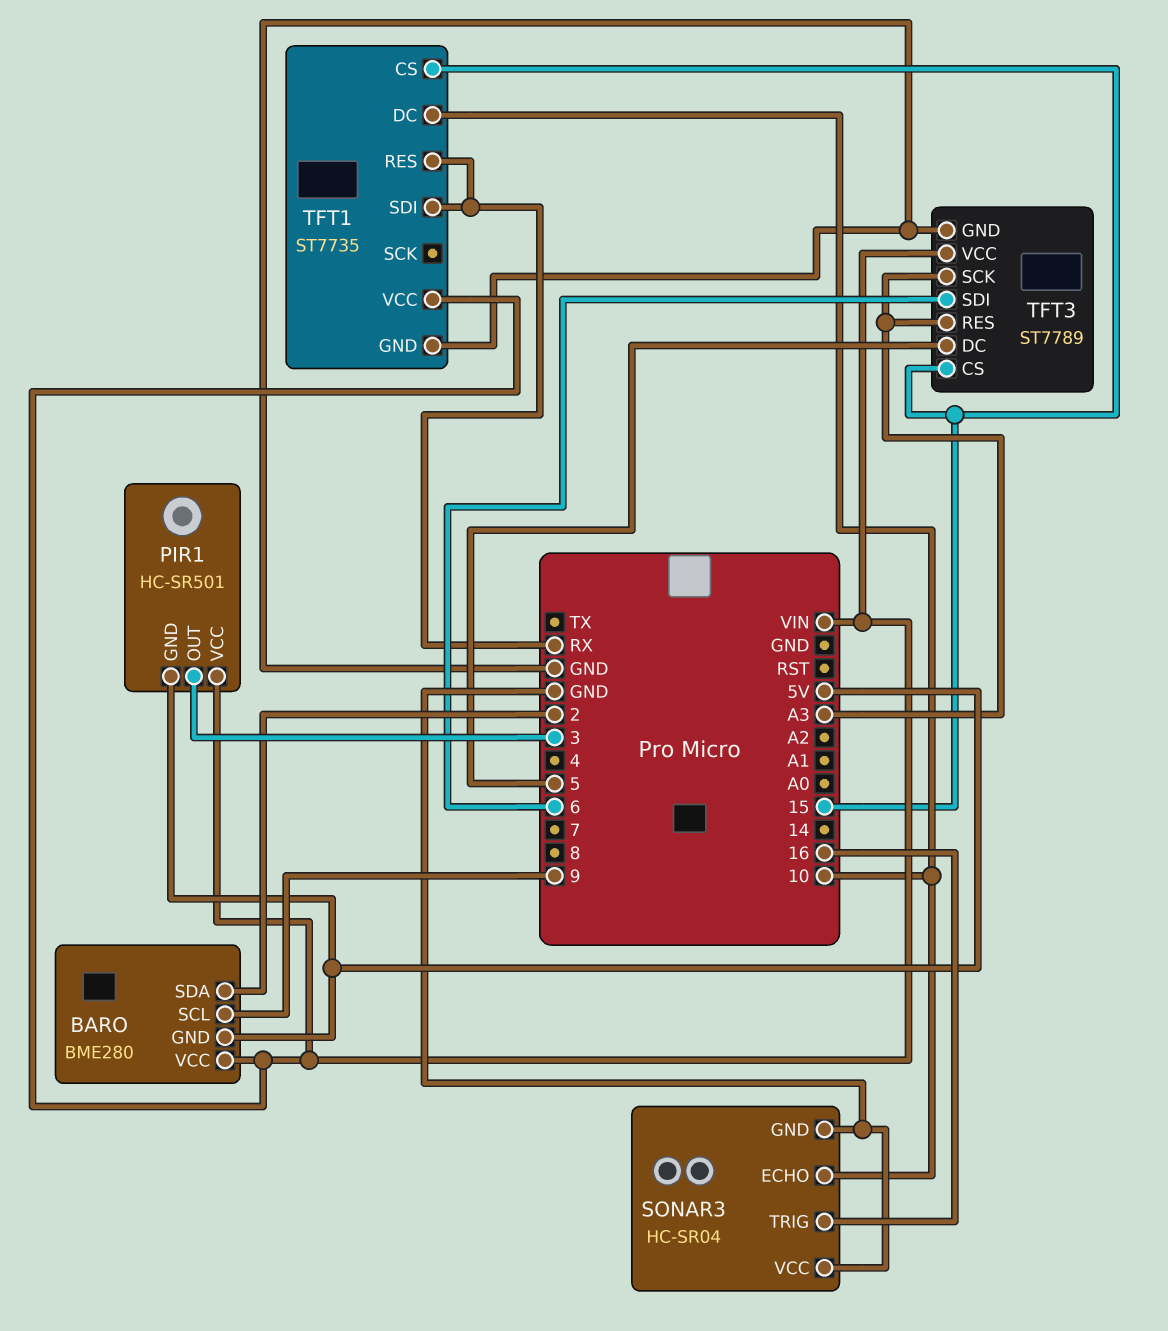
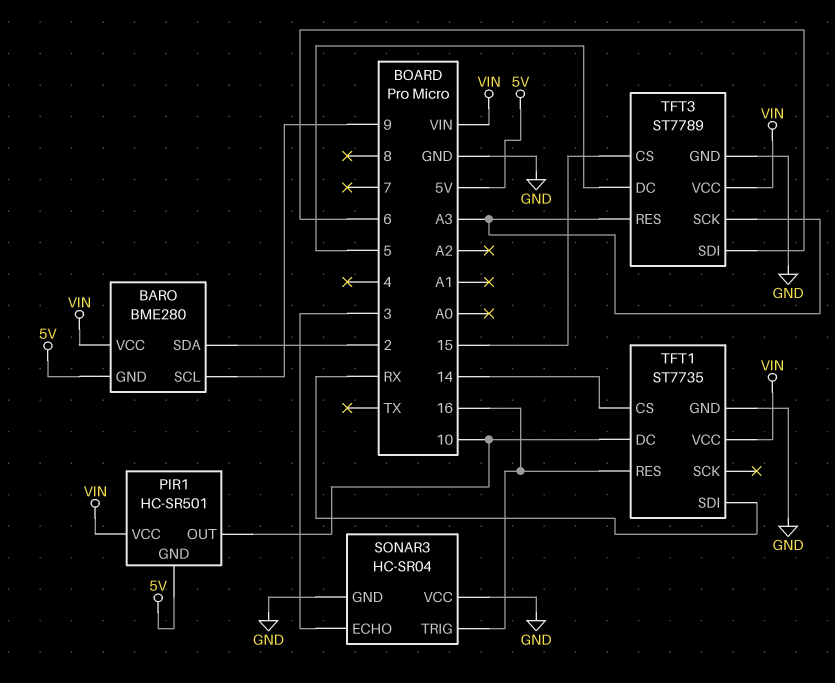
PIR1 pin OUT: 3 -> 10
SONAR3 pin ECHO: 10 -> 3
TFT1 pin CS: 15 -> 14
TFT1 pin RES: RX -> 16

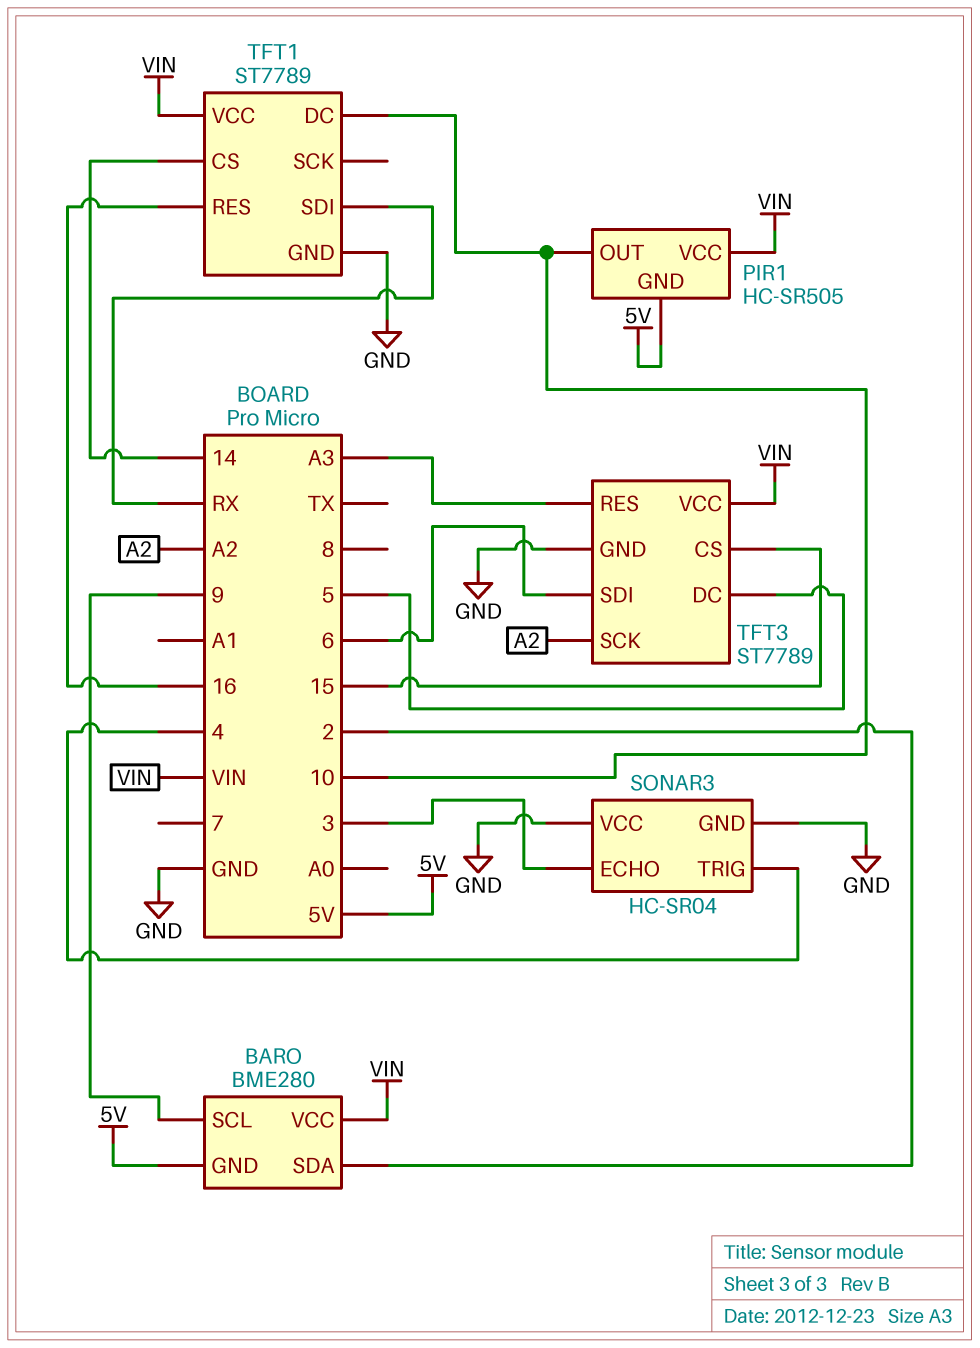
PIR1: HC-SR501 -> HC-SR505
SONAR3 pin TRIG: 16 -> 4
TFT1: ST7735 -> ST7789
TFT3 pin SCK: A3 -> A2

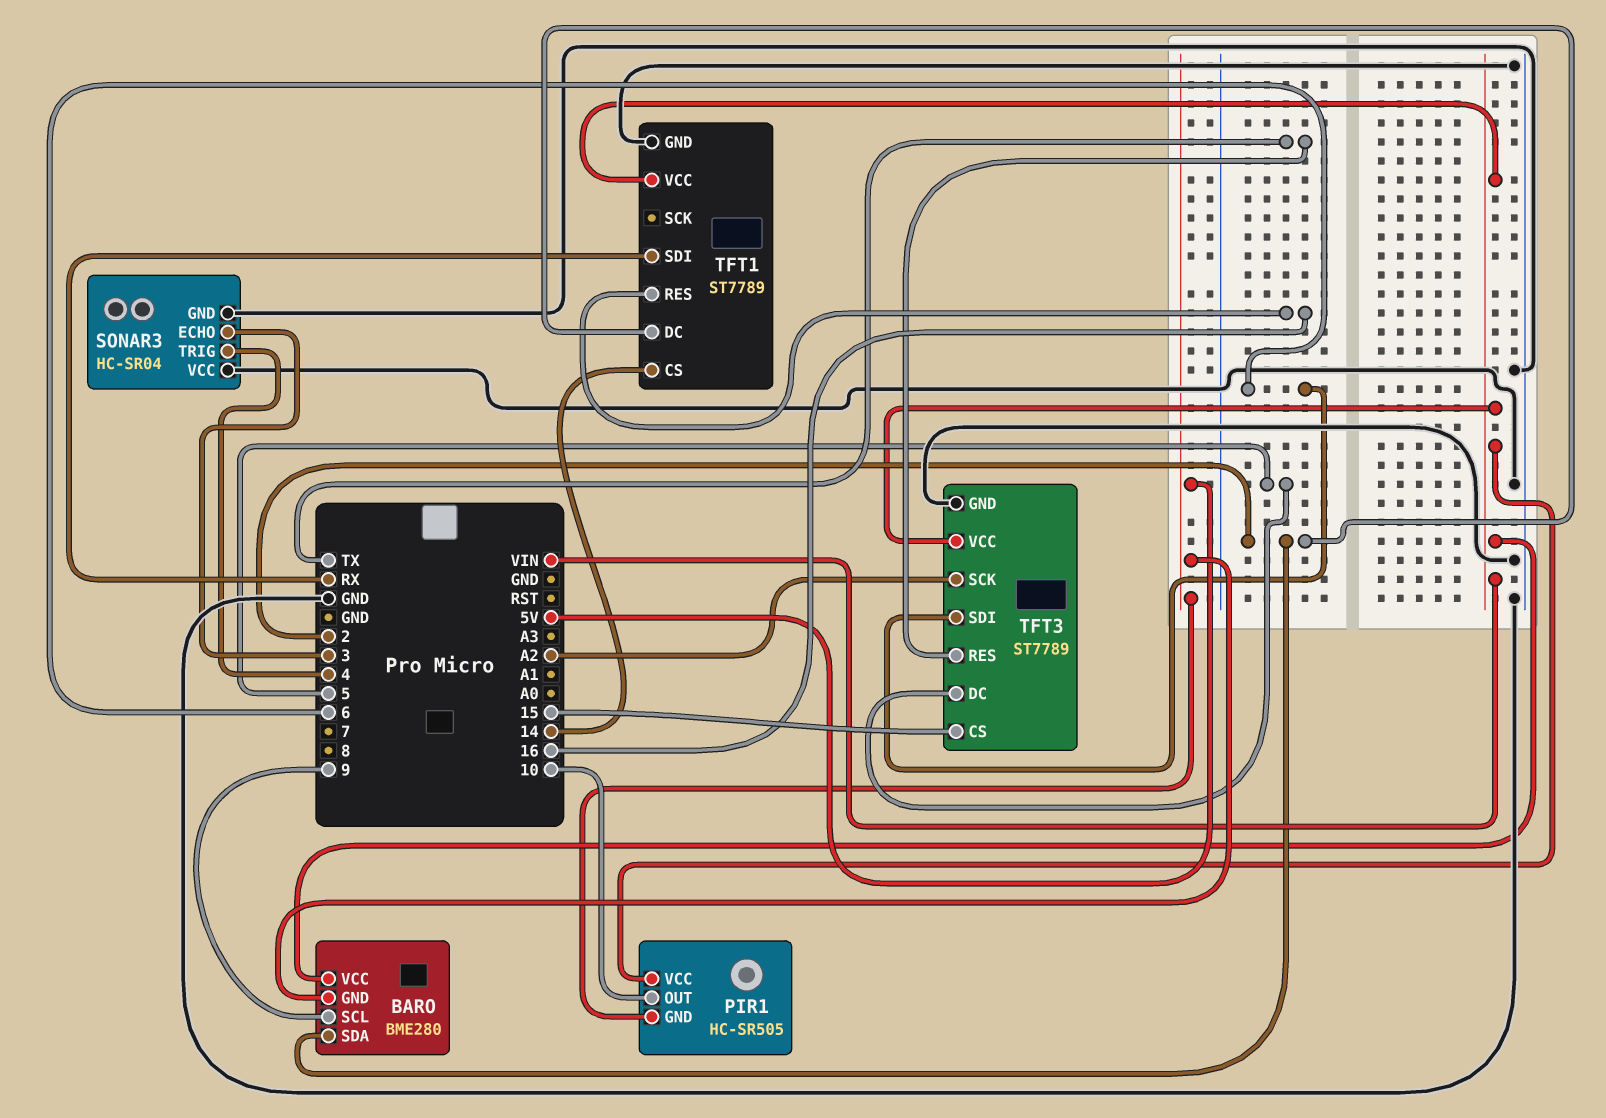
TFT1 pin DC: 10 -> 2
TFT3 pin RES: A3 -> TX

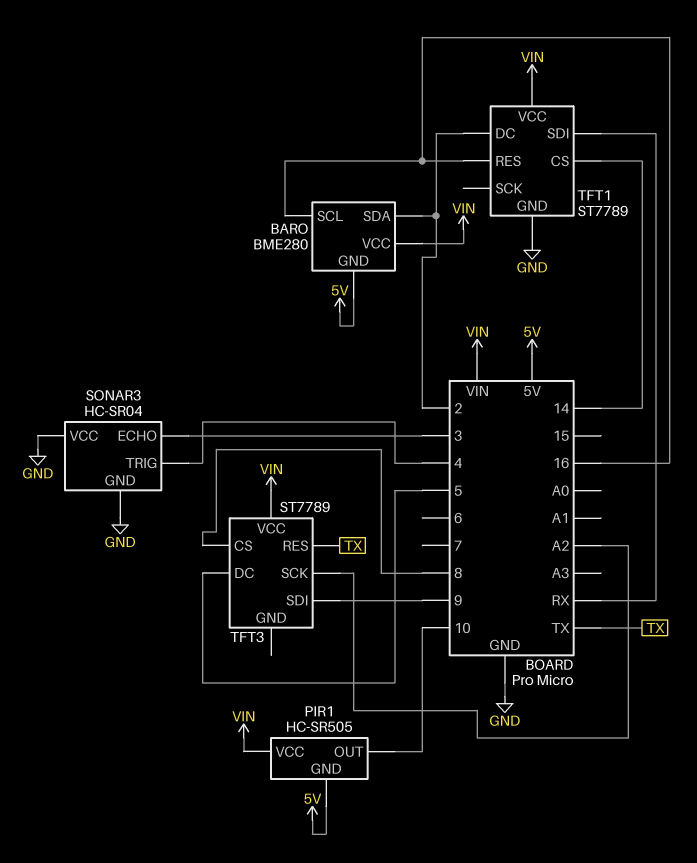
BARO pin SCL: 9 -> 16
TFT3 pin CS: 15 -> 8
TFT3 pin GND: GND -> none
TFT3 pin SDI: 6 -> 9

